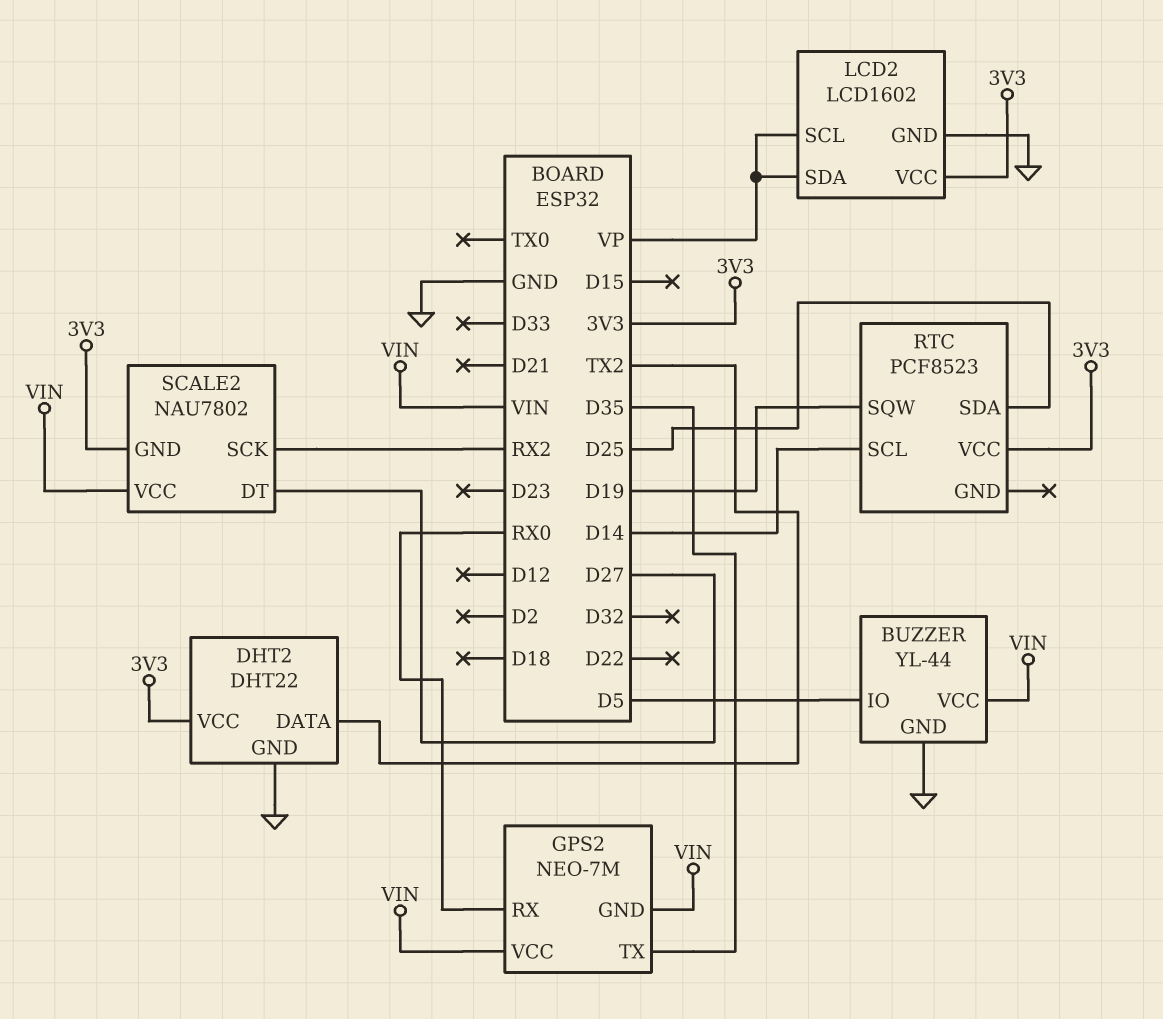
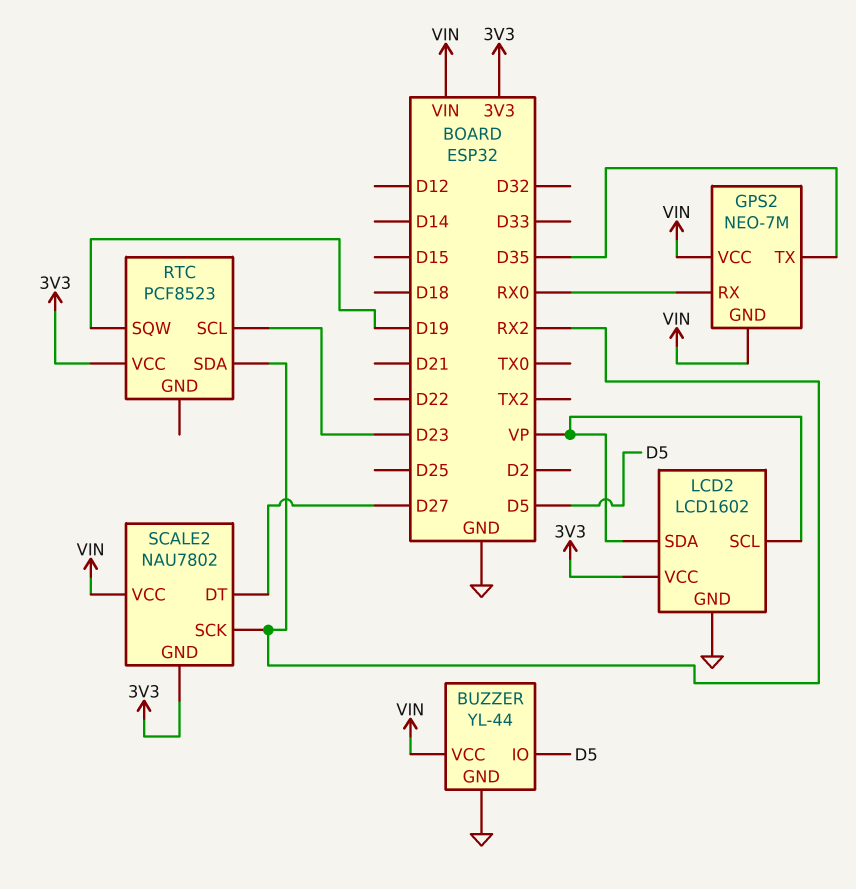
DHT2: DHT22 -> none
DHT2 pin DATA: TX2 -> none
DHT2 pin GND: GND -> none
DHT2 pin VCC: 3V3 -> none
RTC pin SCL: D14 -> D23
RTC pin SDA: D25 -> RX2

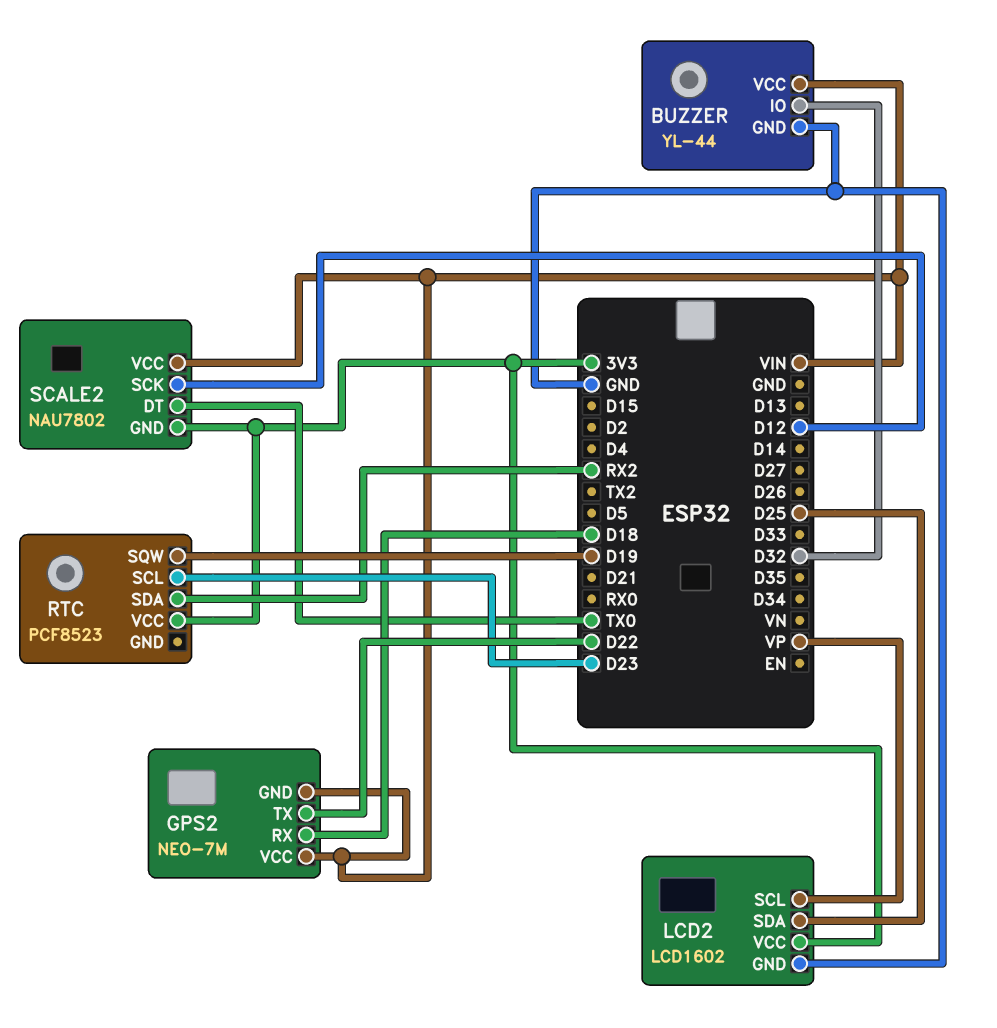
BUZZER pin IO: D5 -> D32
GPS2 pin RX: RX0 -> D18
GPS2 pin TX: D35 -> D22
LCD2 pin SDA: VP -> D25
SCALE2 pin DT: D27 -> TX0
SCALE2 pin SCK: RX2 -> D12

